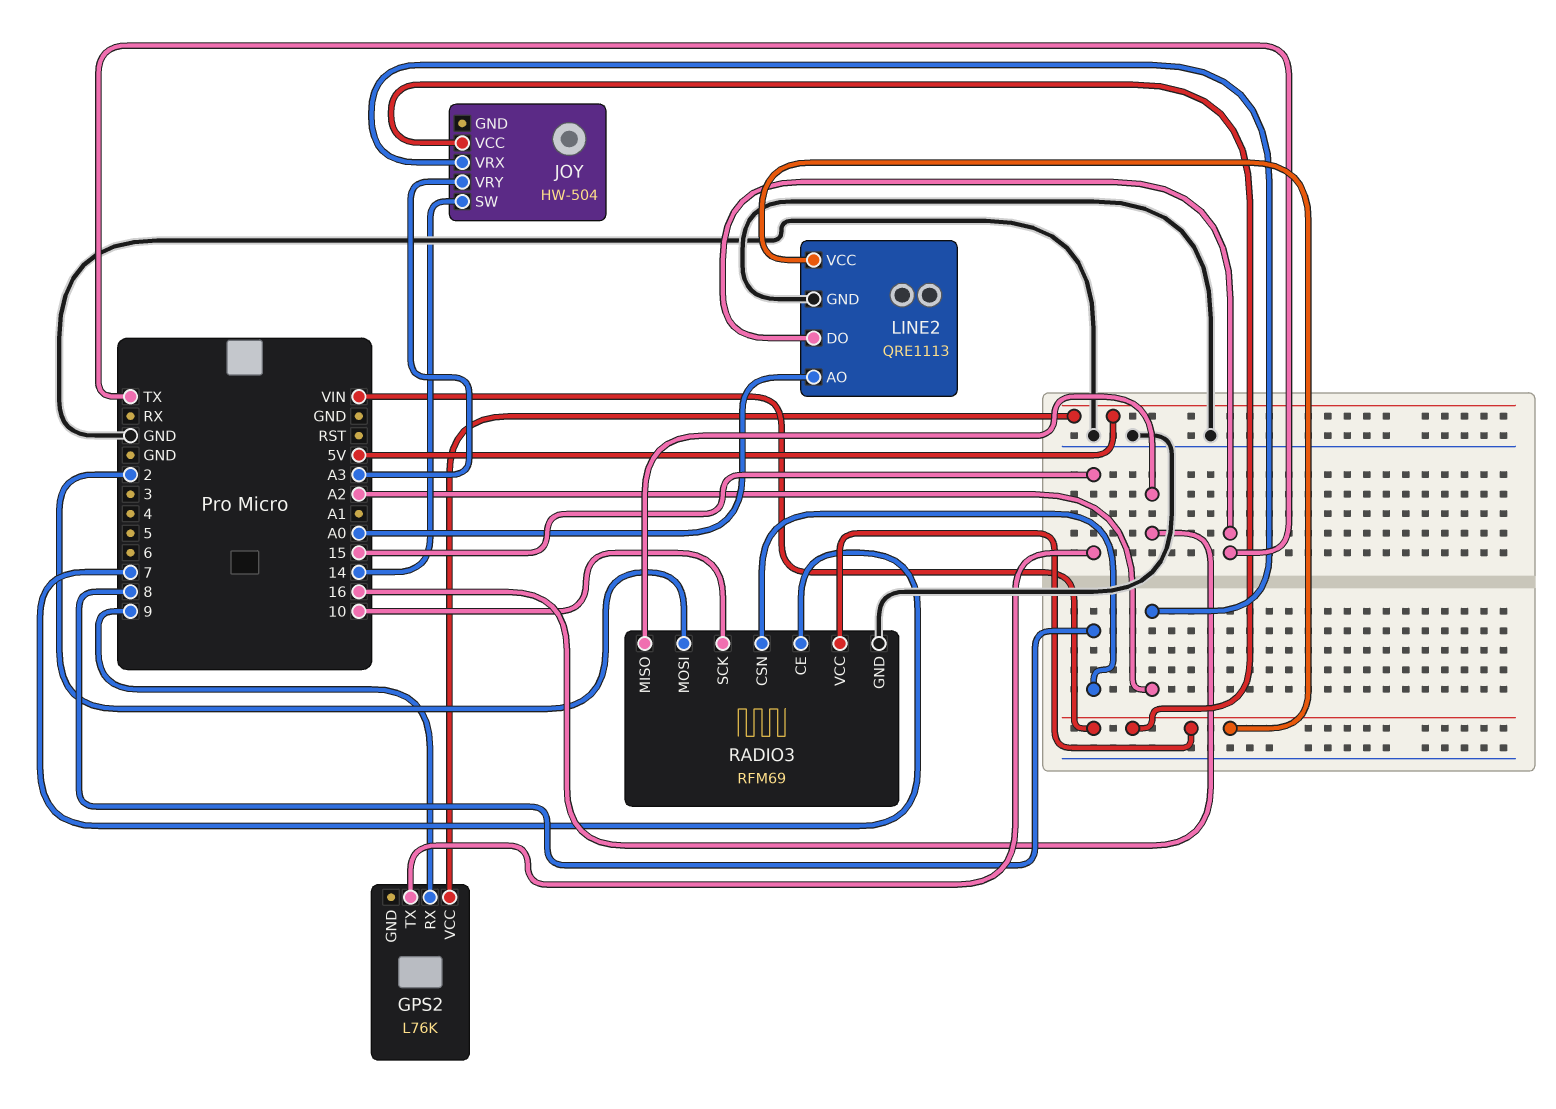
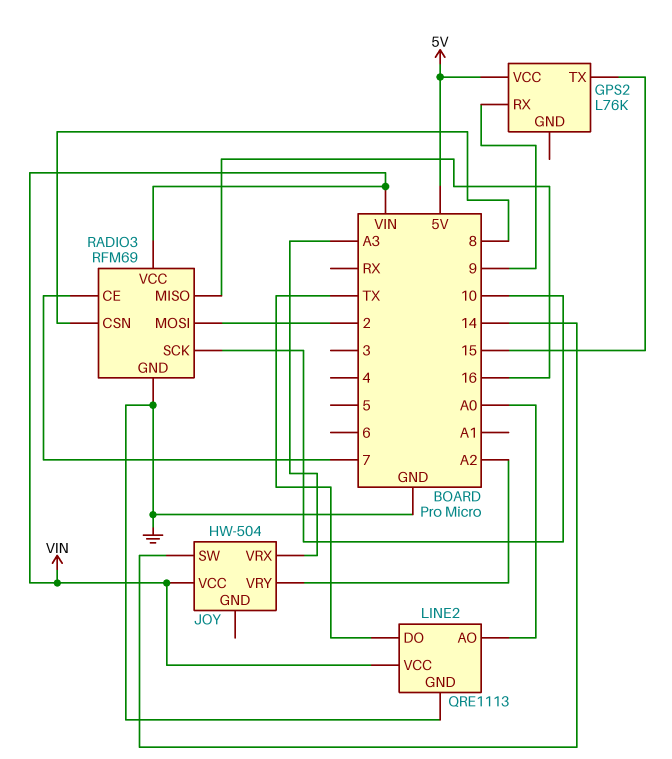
JOY pin VRX: A2 -> A3
JOY pin VRY: A3 -> A2

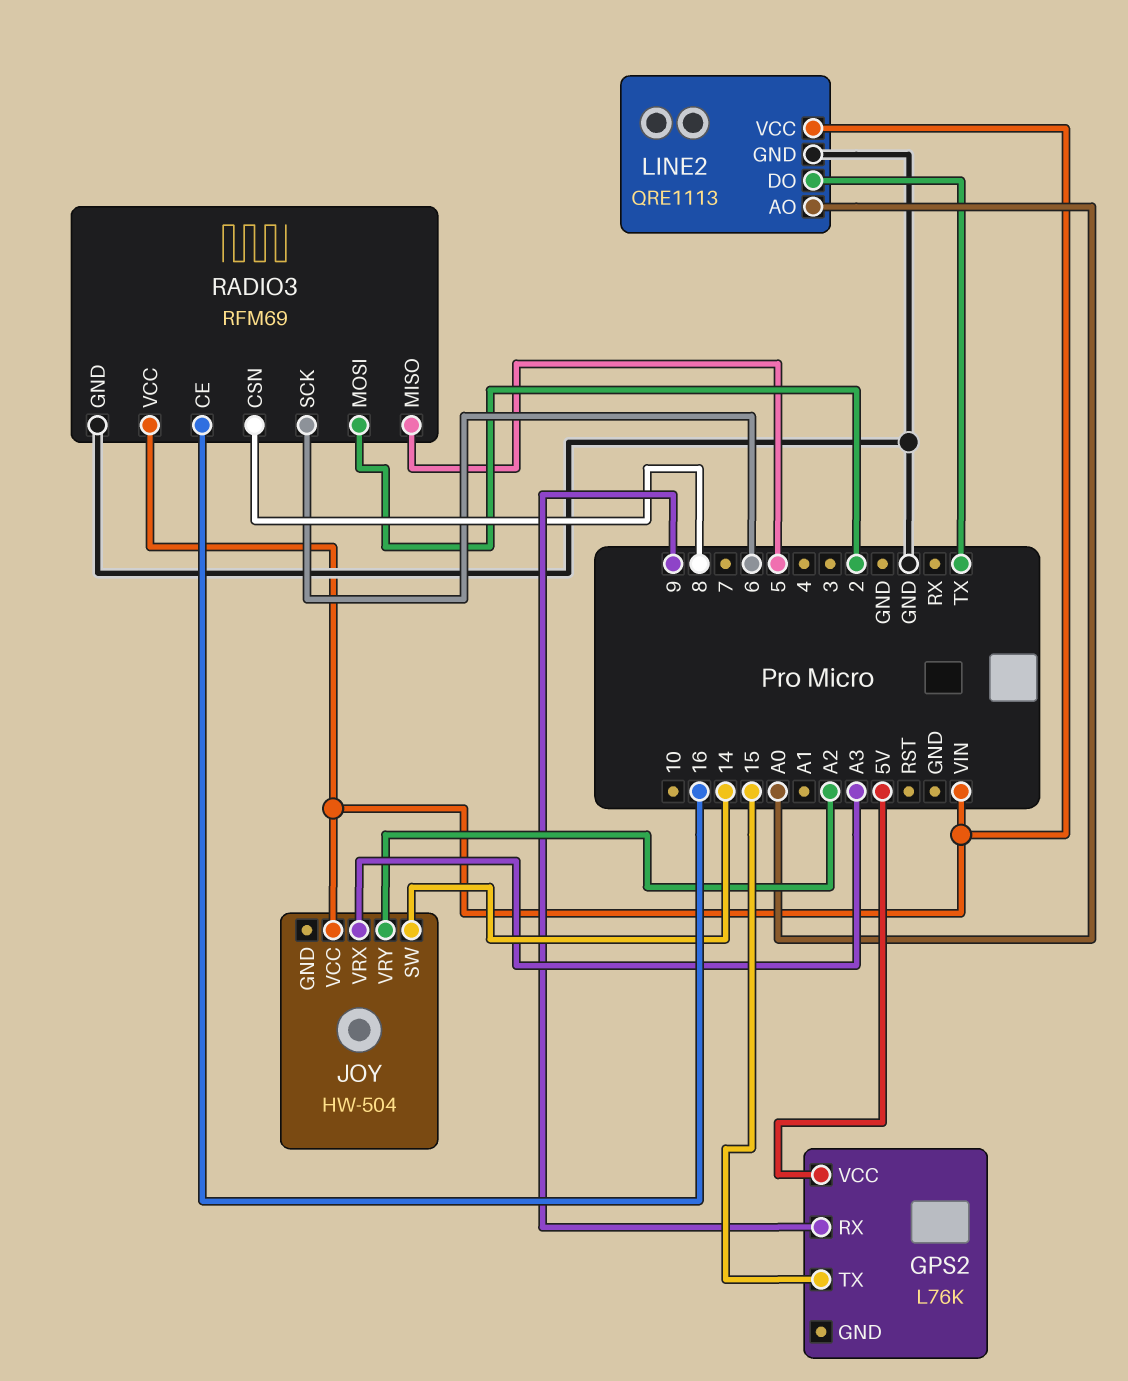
RADIO3 pin CE: 7 -> 16
RADIO3 pin MISO: 16 -> 5
RADIO3 pin SCK: 10 -> 6

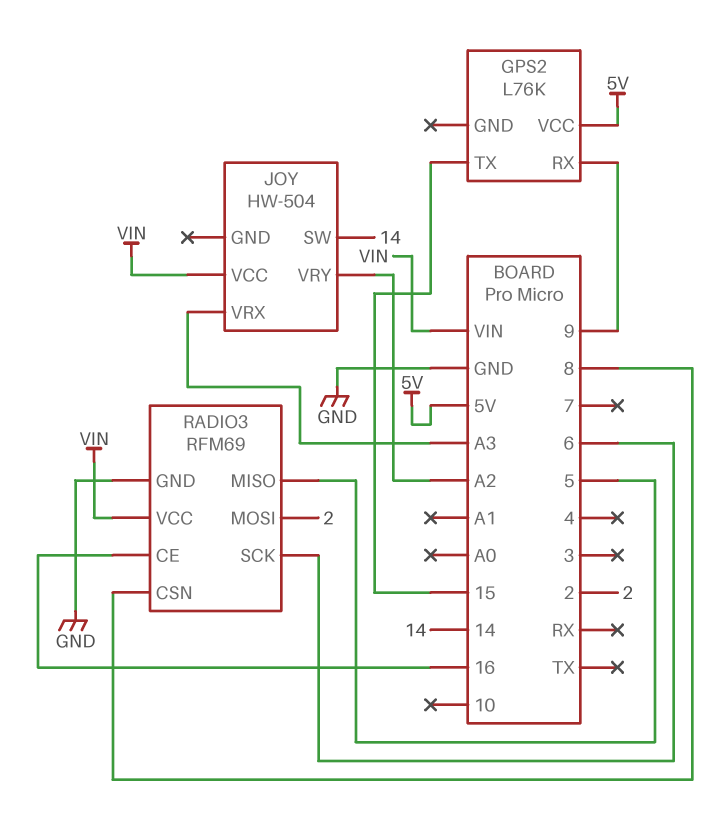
LINE2: QRE1113 -> none
LINE2 pin AO: A0 -> none
LINE2 pin DO: TX -> none
LINE2 pin GND: GND -> none
LINE2 pin VCC: VIN -> none

